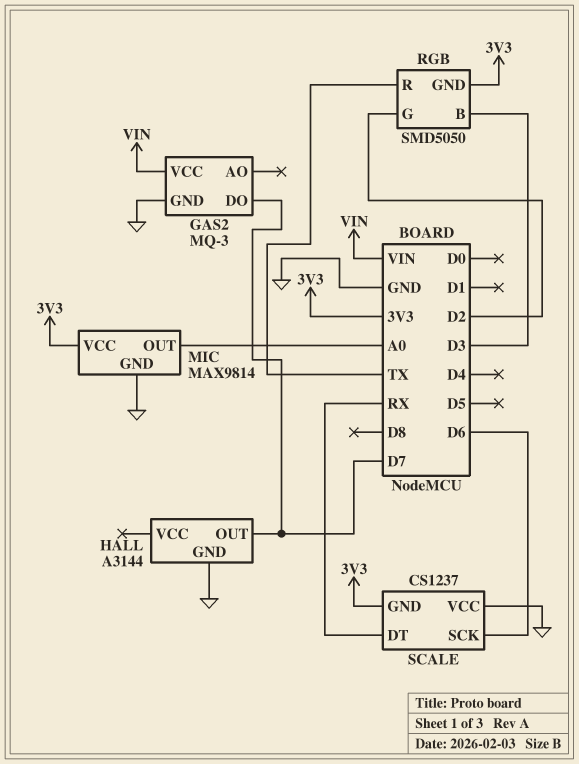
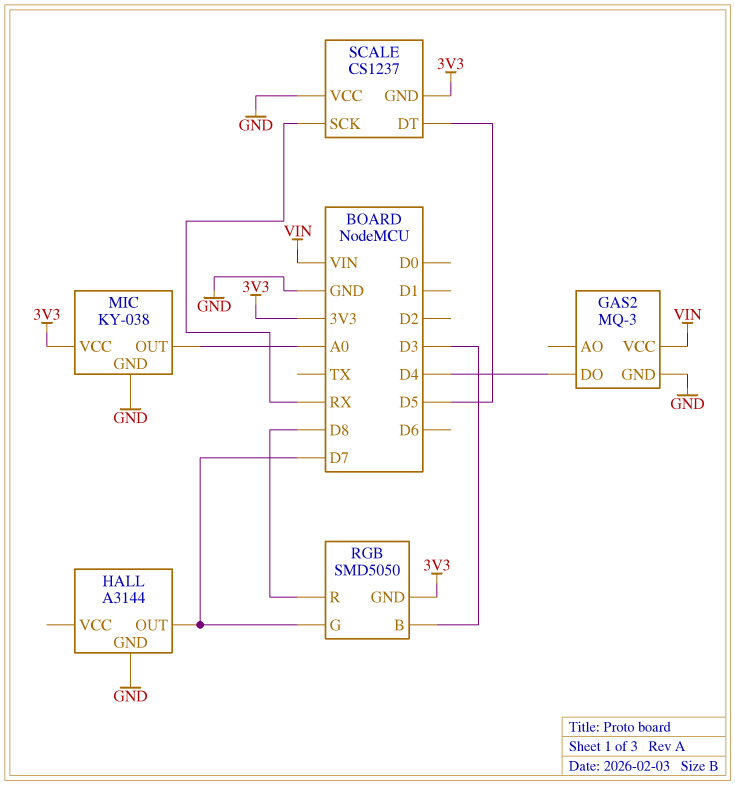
GAS2 pin DO: D7 -> D4
MIC: MAX9814 -> KY-038
RGB pin G: D2 -> D7
RGB pin R: TX -> D8
SCALE pin DT: RX -> D5
SCALE pin SCK: D6 -> RX

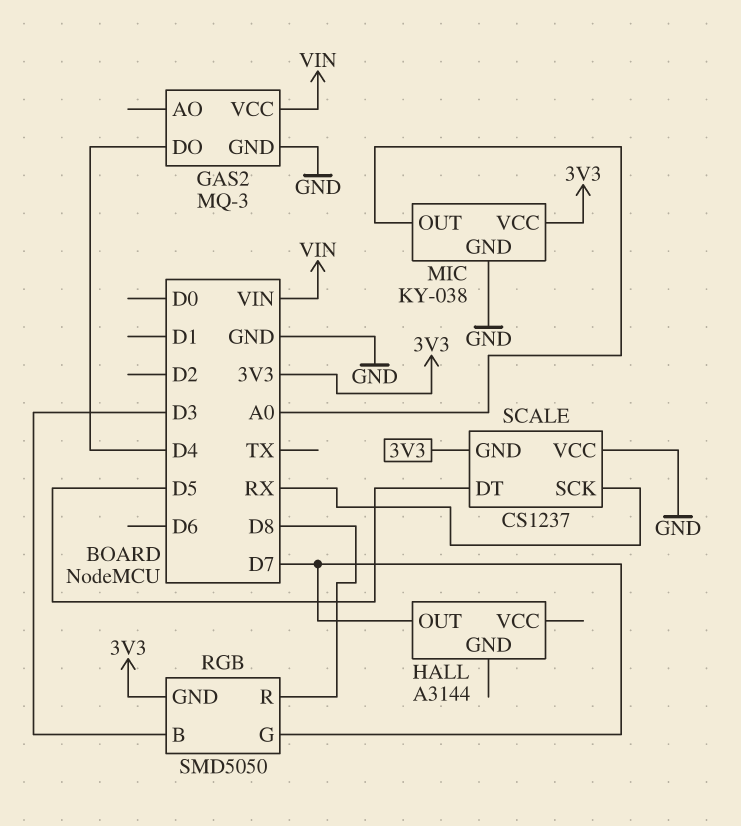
HALL pin GND: GND -> none

